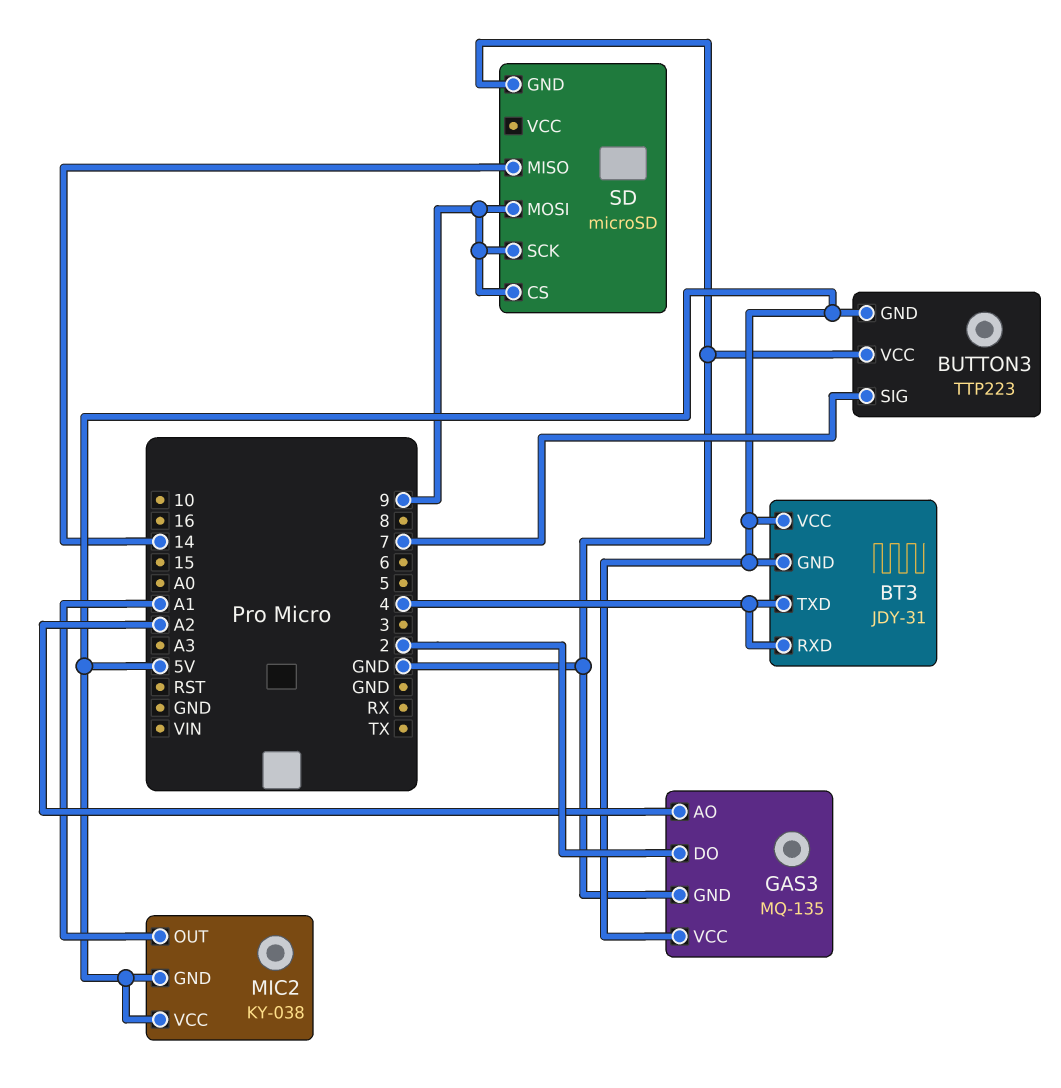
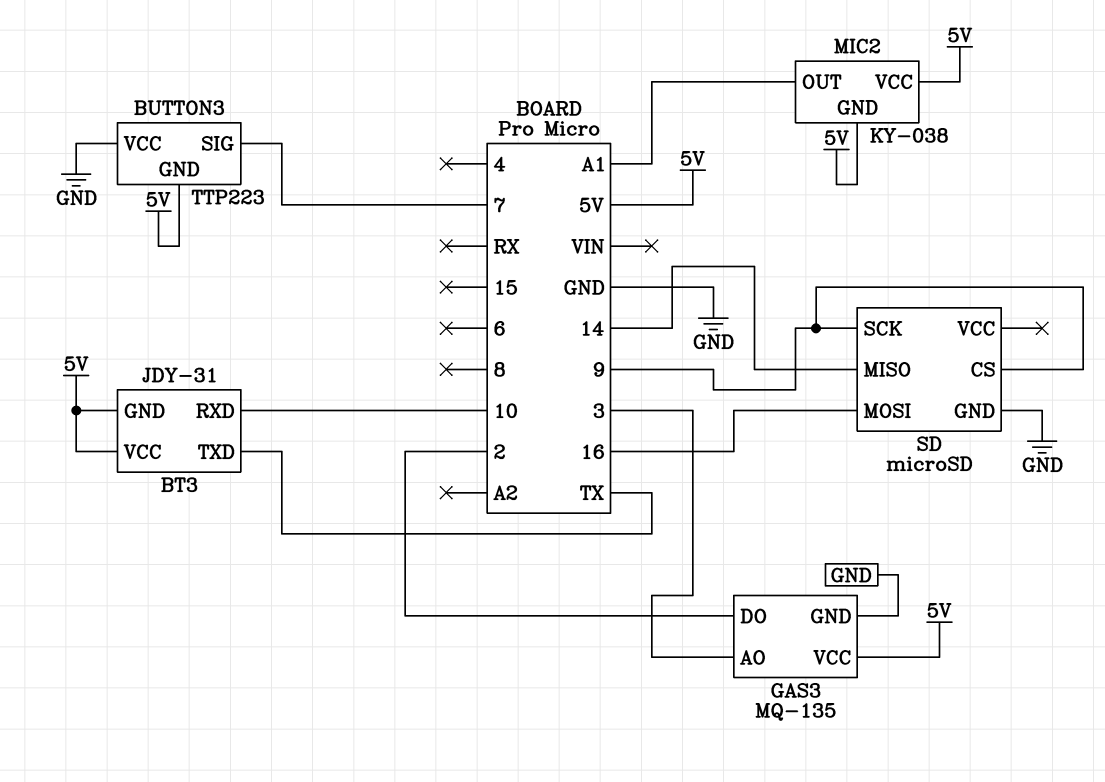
BT3 pin RXD: 4 -> 10
BT3 pin TXD: 4 -> TX
GAS3 pin AO: A2 -> 3
SD pin MOSI: 9 -> 16

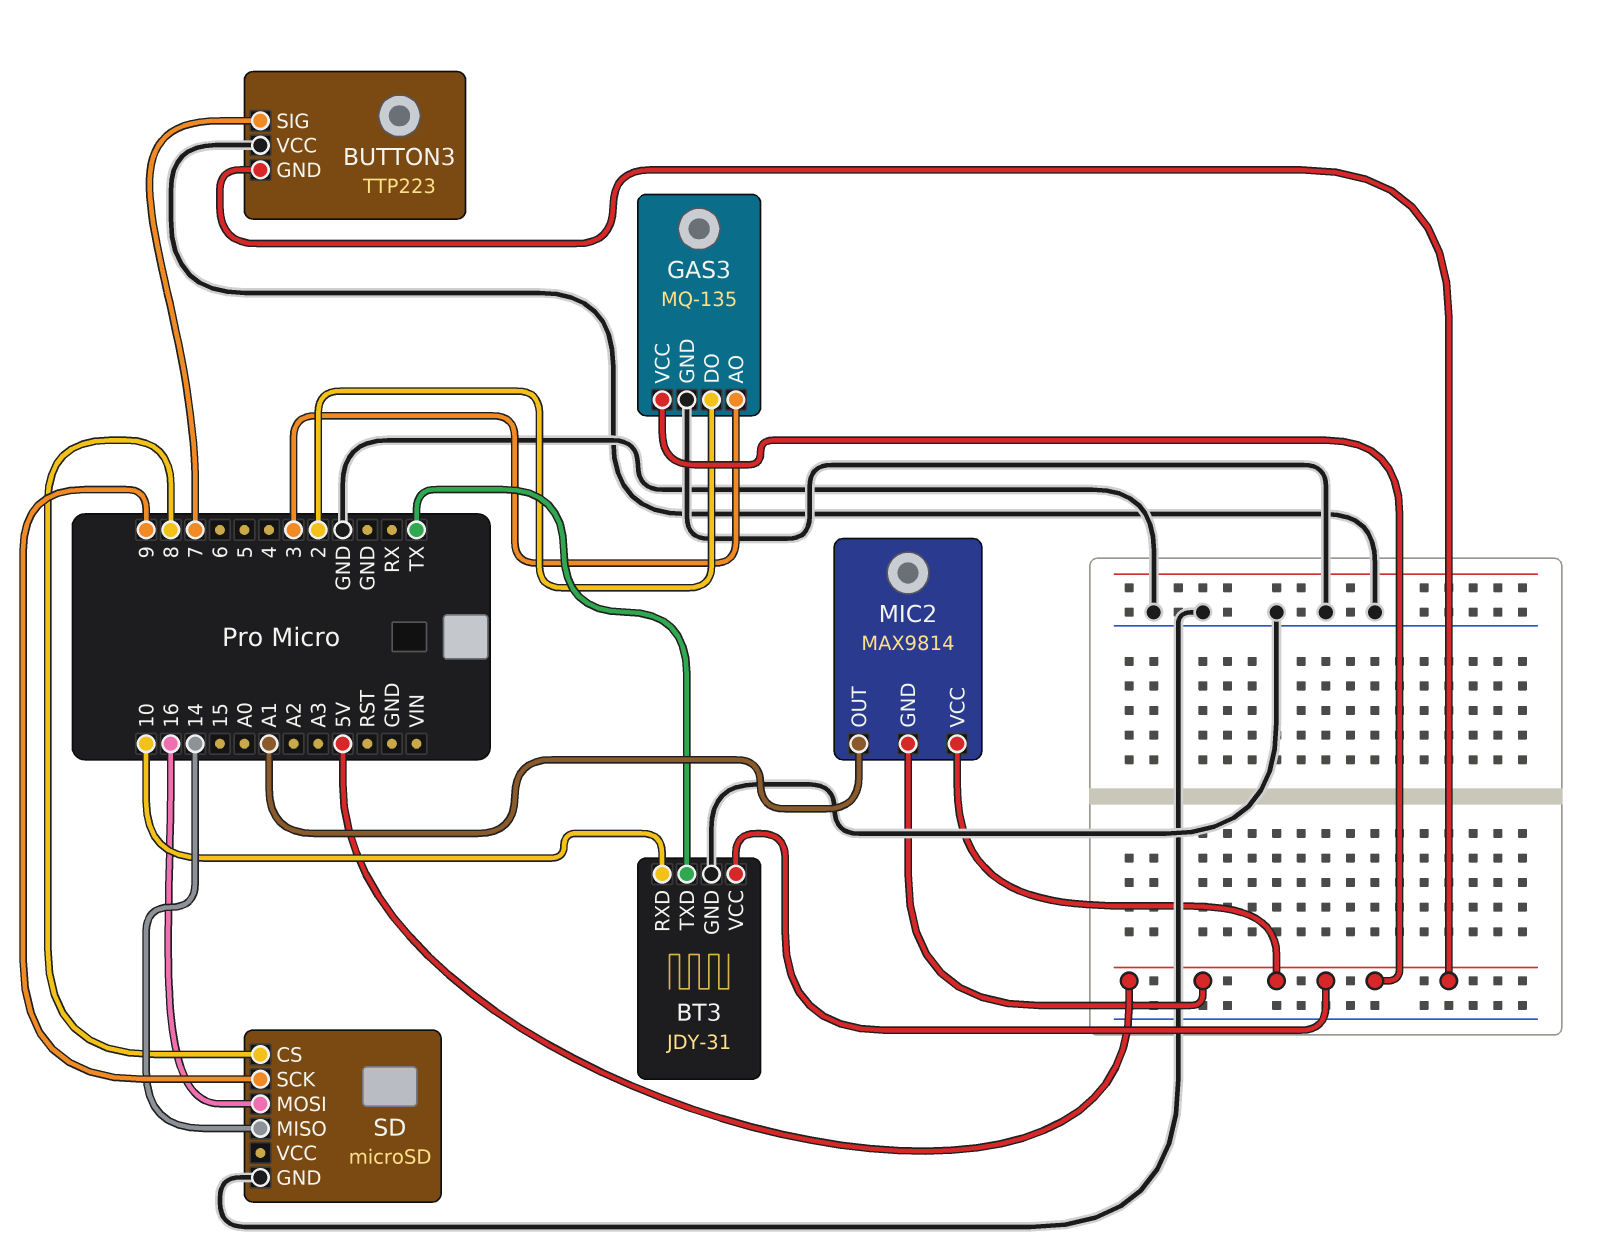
BT3 pin GND: 5V -> GND
MIC2: KY-038 -> MAX9814
SD pin CS: 9 -> 8

